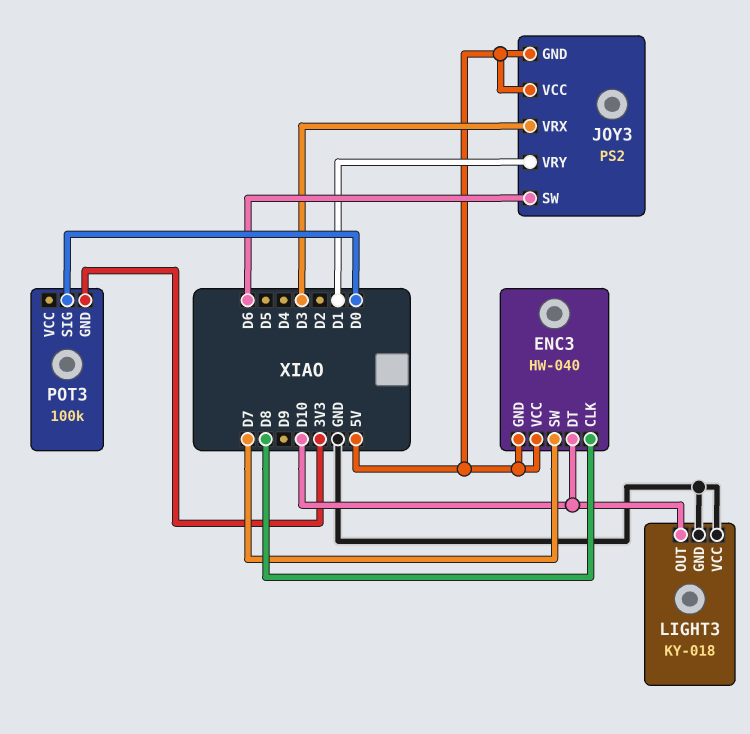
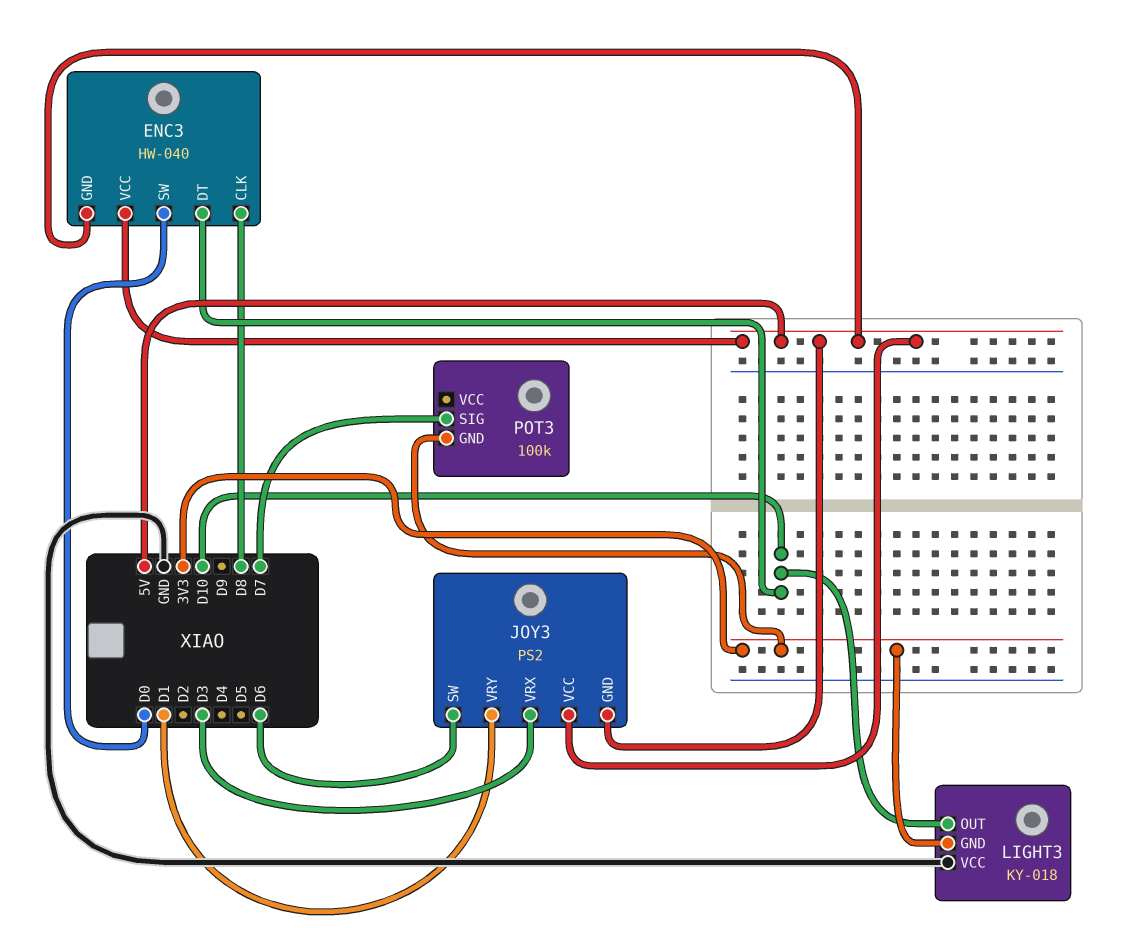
ENC3 pin SW: D7 -> D0
LIGHT3 pin GND: GND -> 3V3
POT3 pin SIG: D0 -> D7

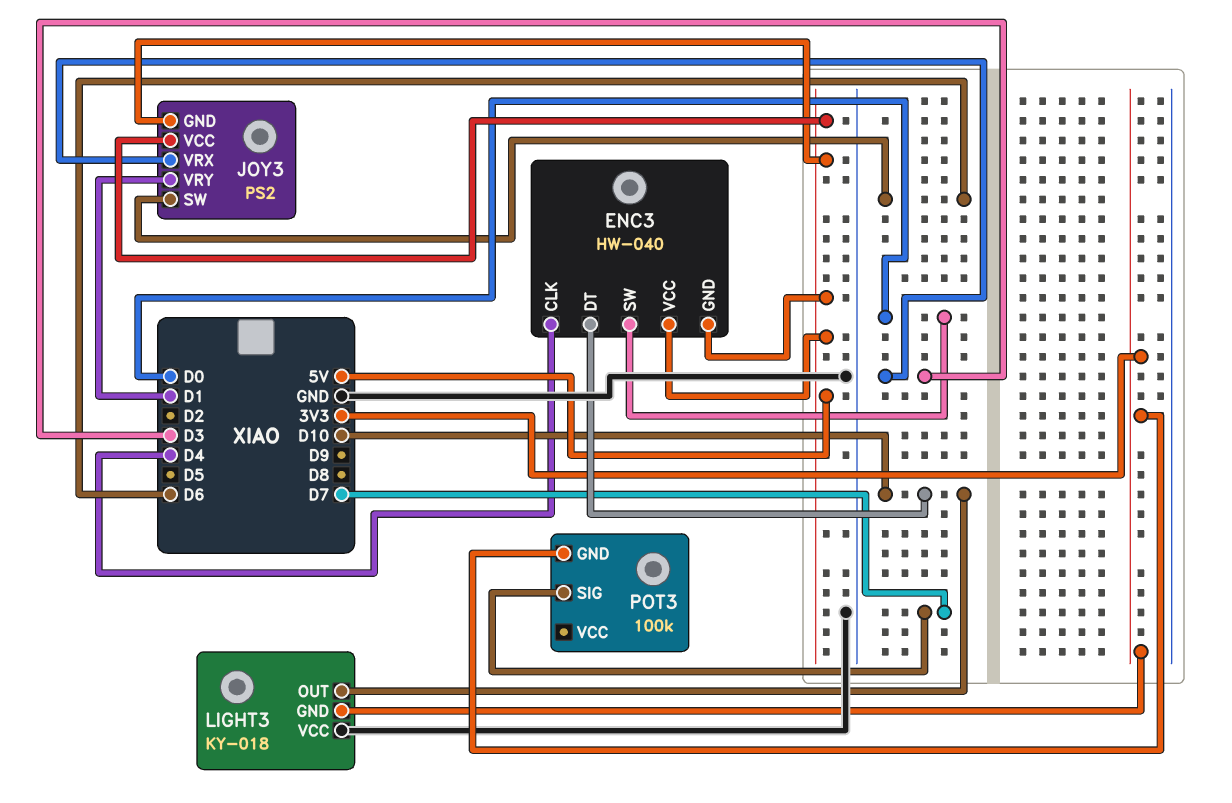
ENC3 pin CLK: D8 -> D4

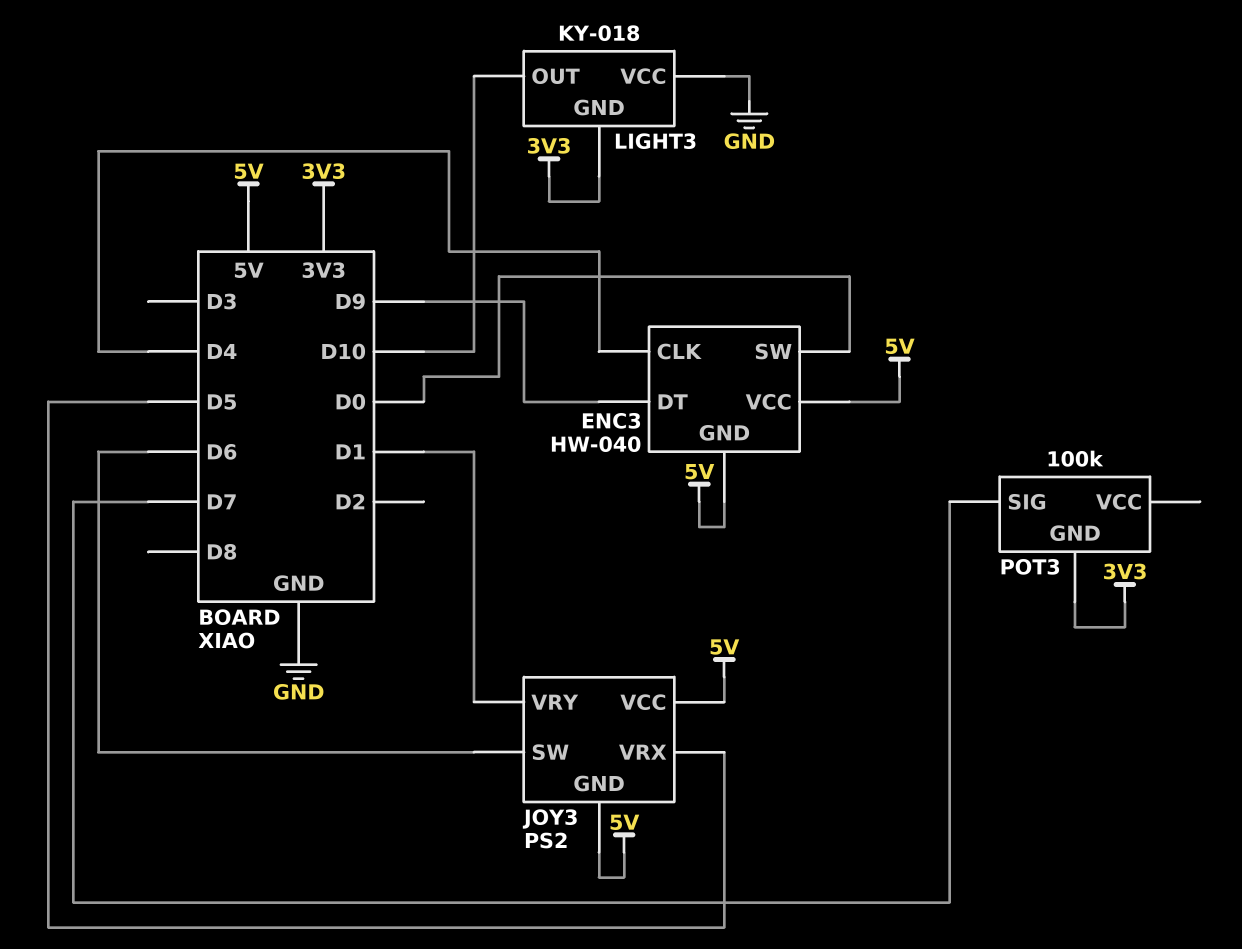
ENC3 pin DT: D10 -> D9
JOY3 pin VRX: D3 -> D5

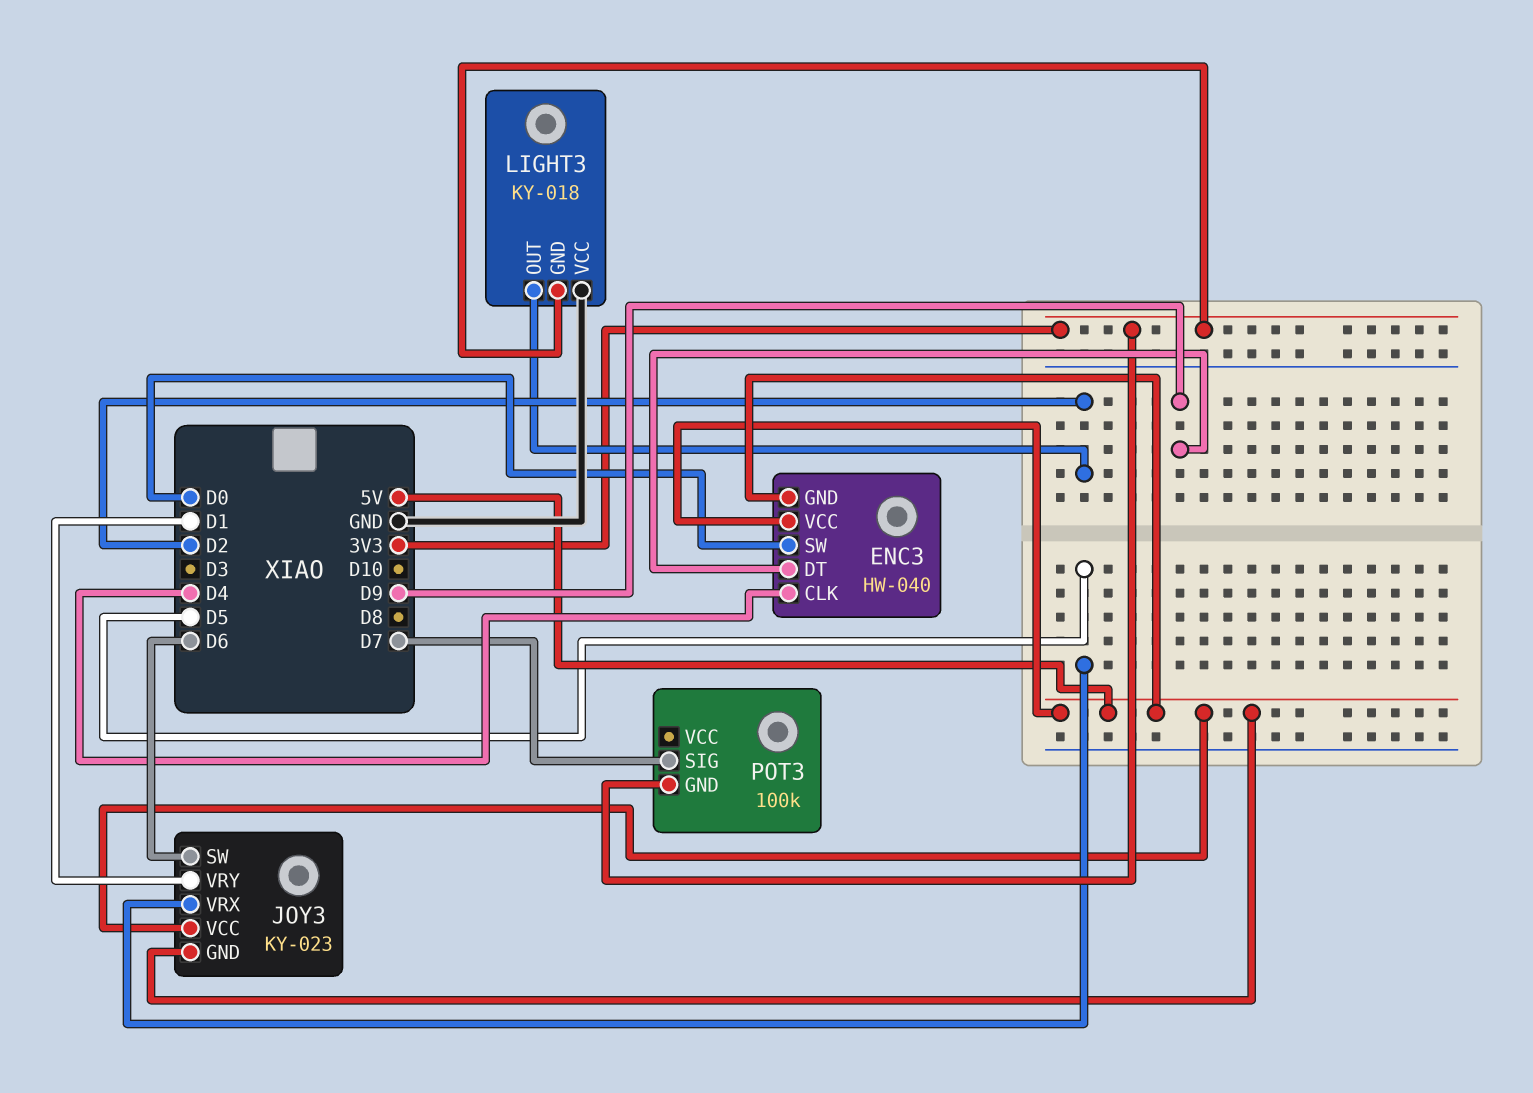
JOY3: PS2 -> KY-023
LIGHT3 pin OUT: D10 -> D2

